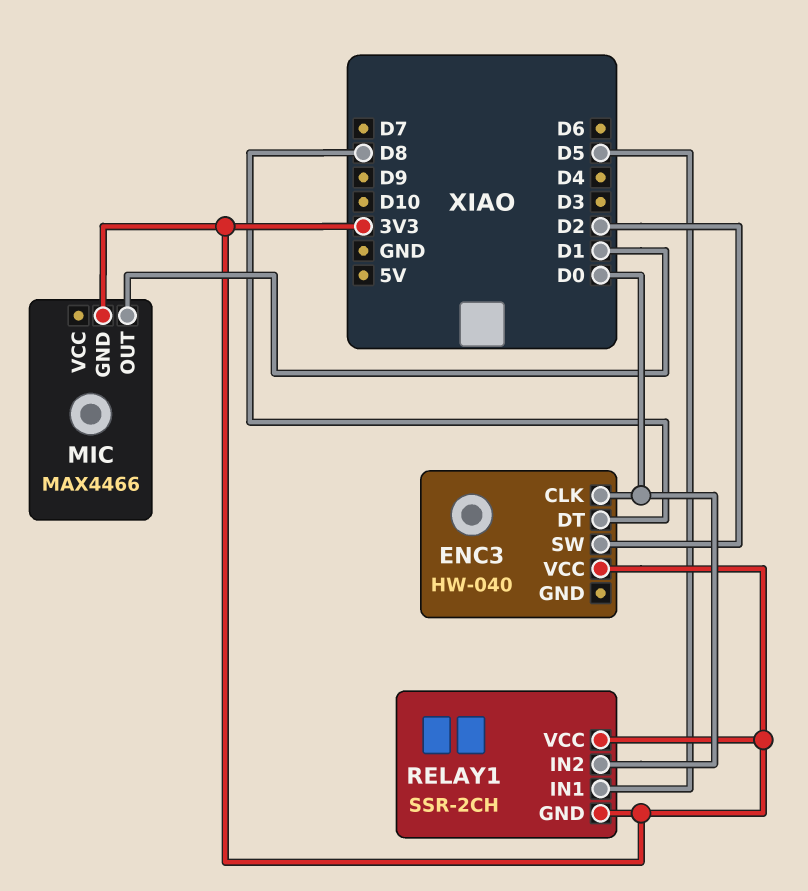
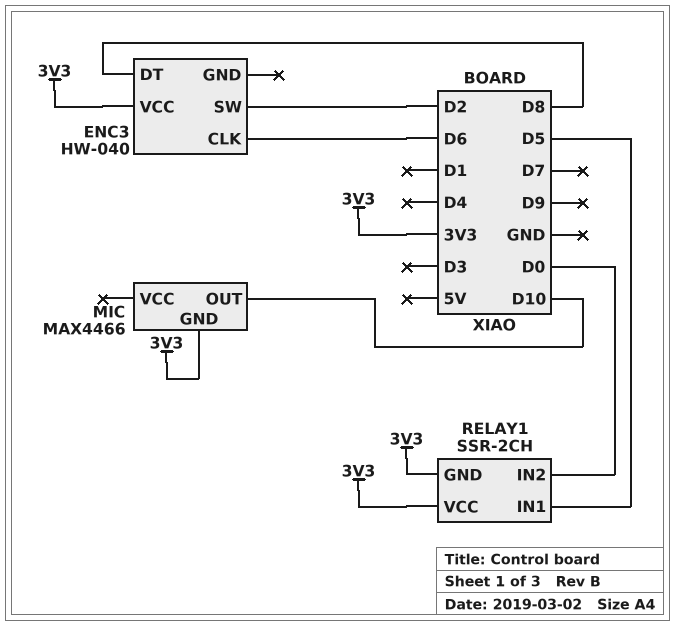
ENC3 pin CLK: D0 -> D6
MIC pin OUT: D1 -> D10

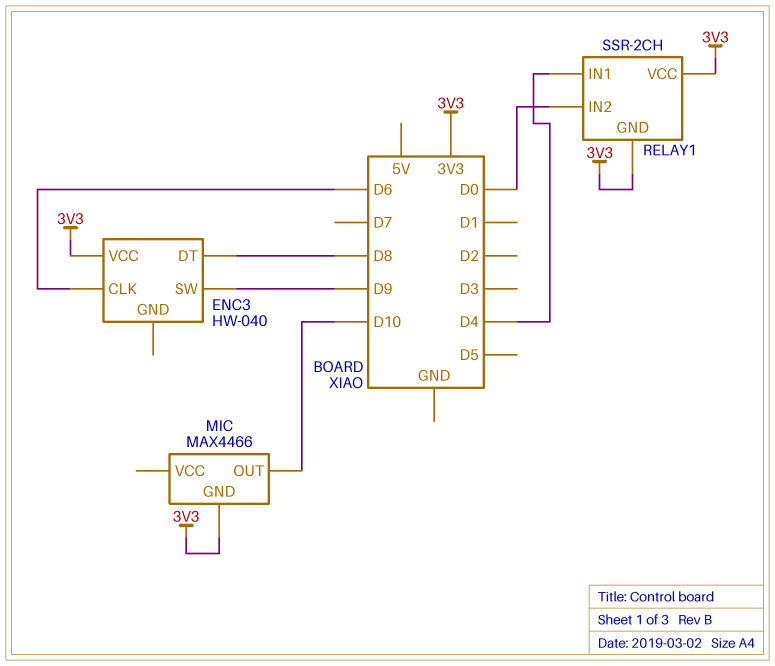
ENC3 pin SW: D2 -> D9
RELAY1 pin IN1: D5 -> D4

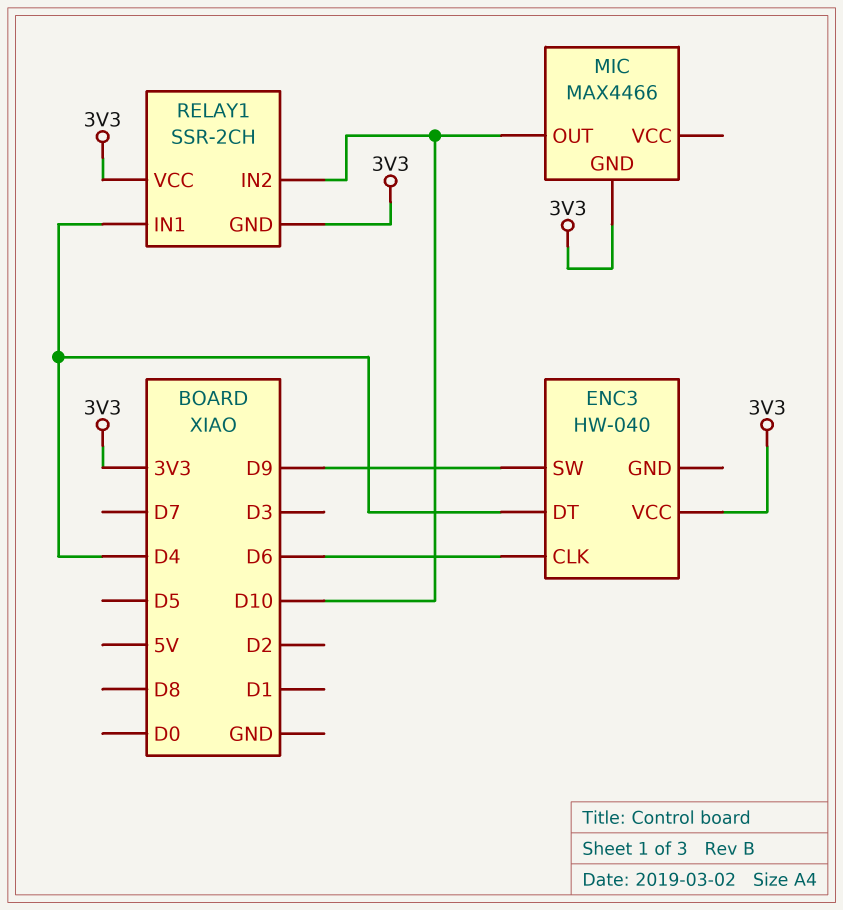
ENC3 pin DT: D8 -> D4
RELAY1 pin IN2: D0 -> D10

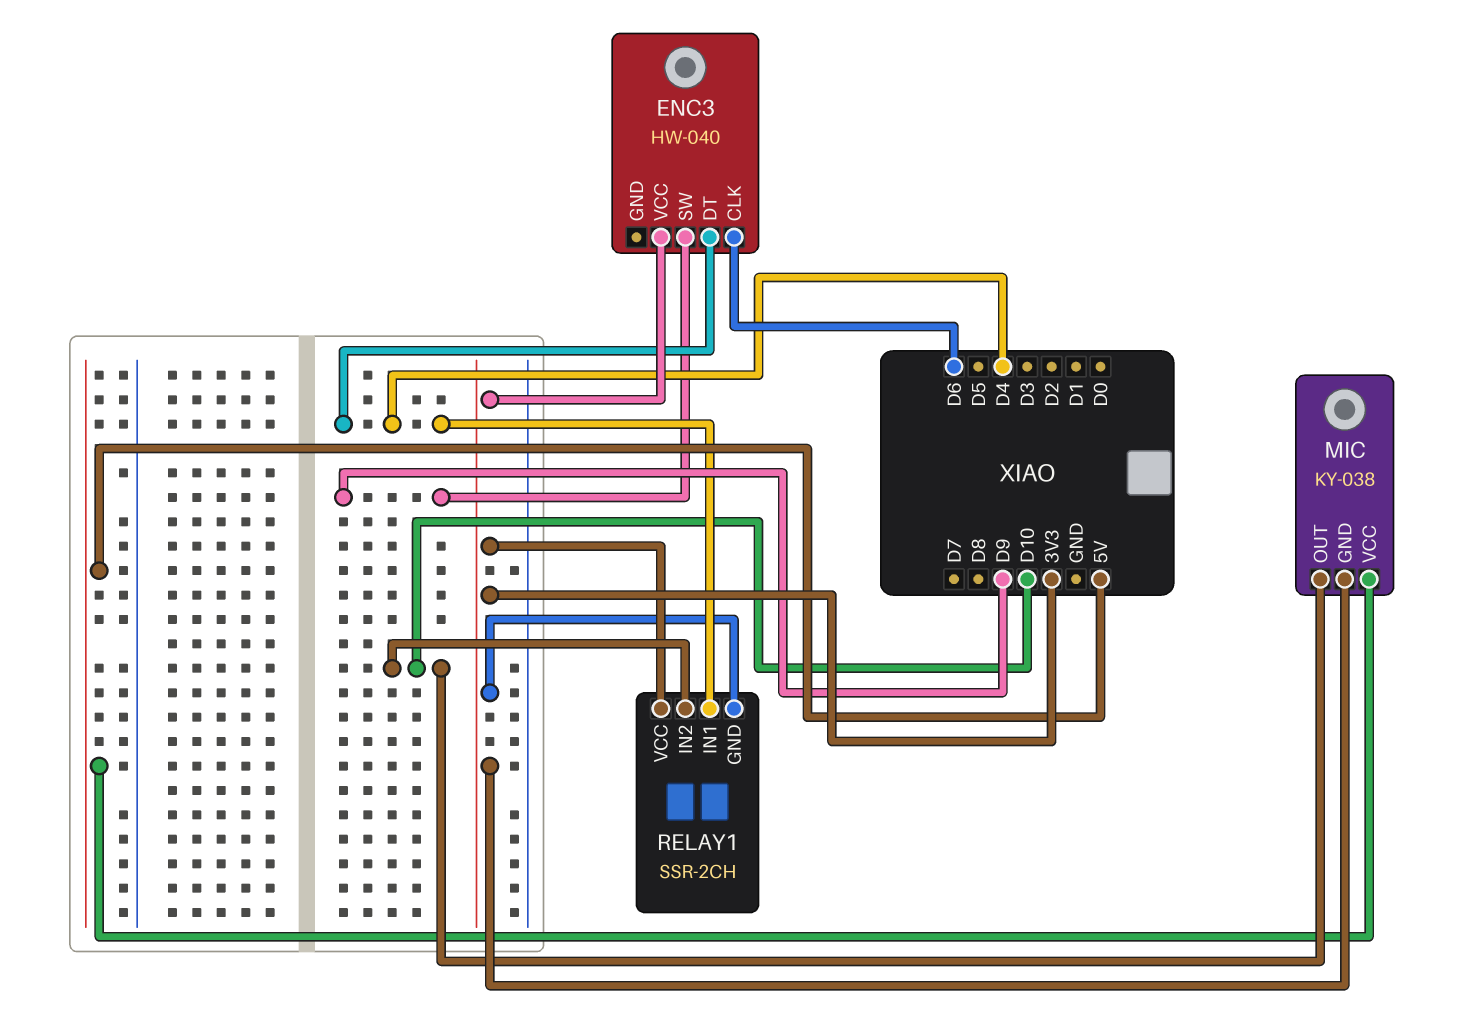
MIC: MAX4466 -> KY-038
MIC pin VCC: none -> 5V

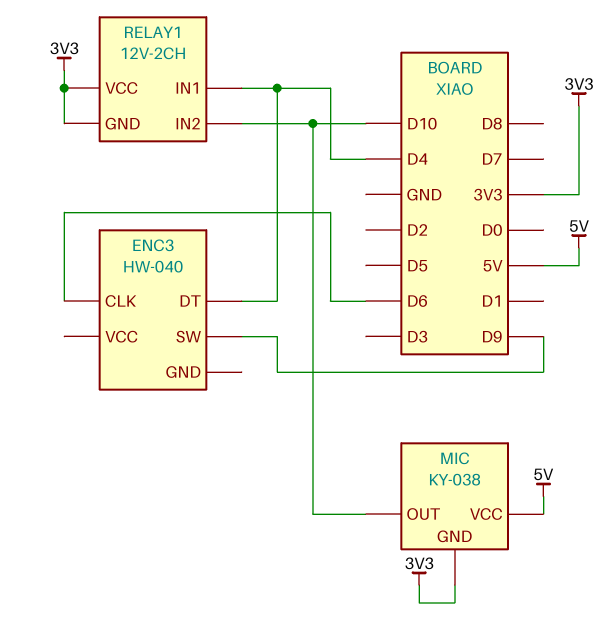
ENC3 pin VCC: 3V3 -> none
RELAY1: SSR-2CH -> 12V-2CH

